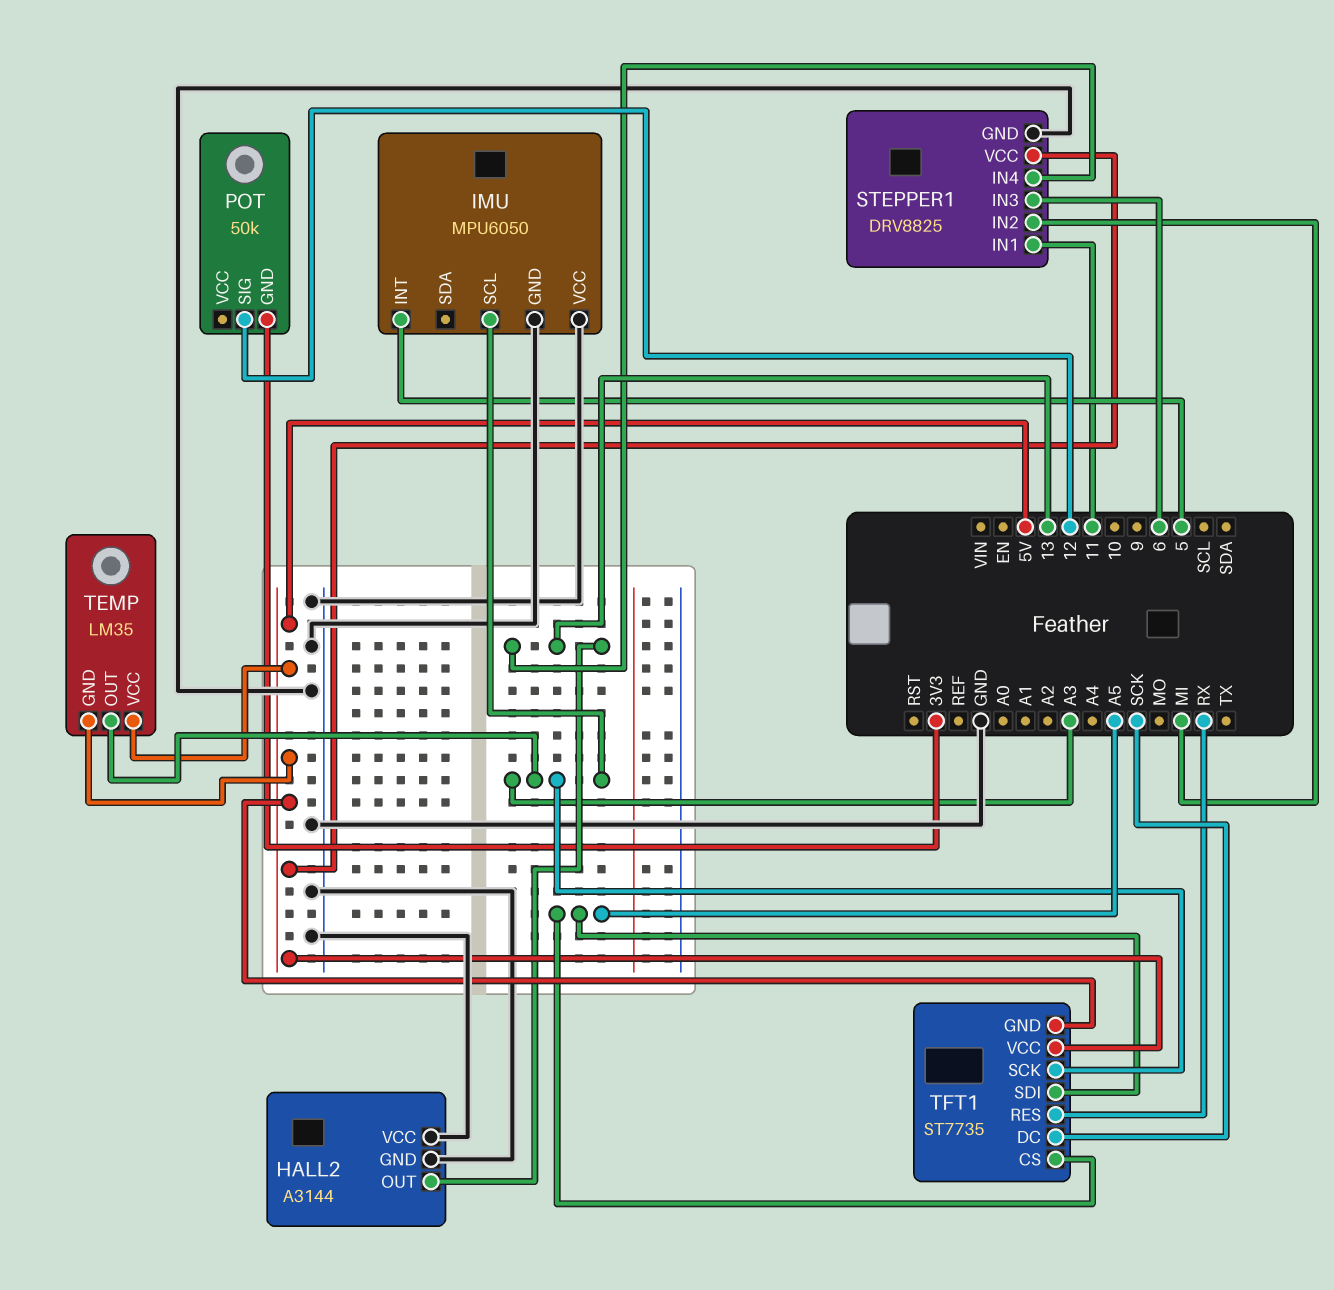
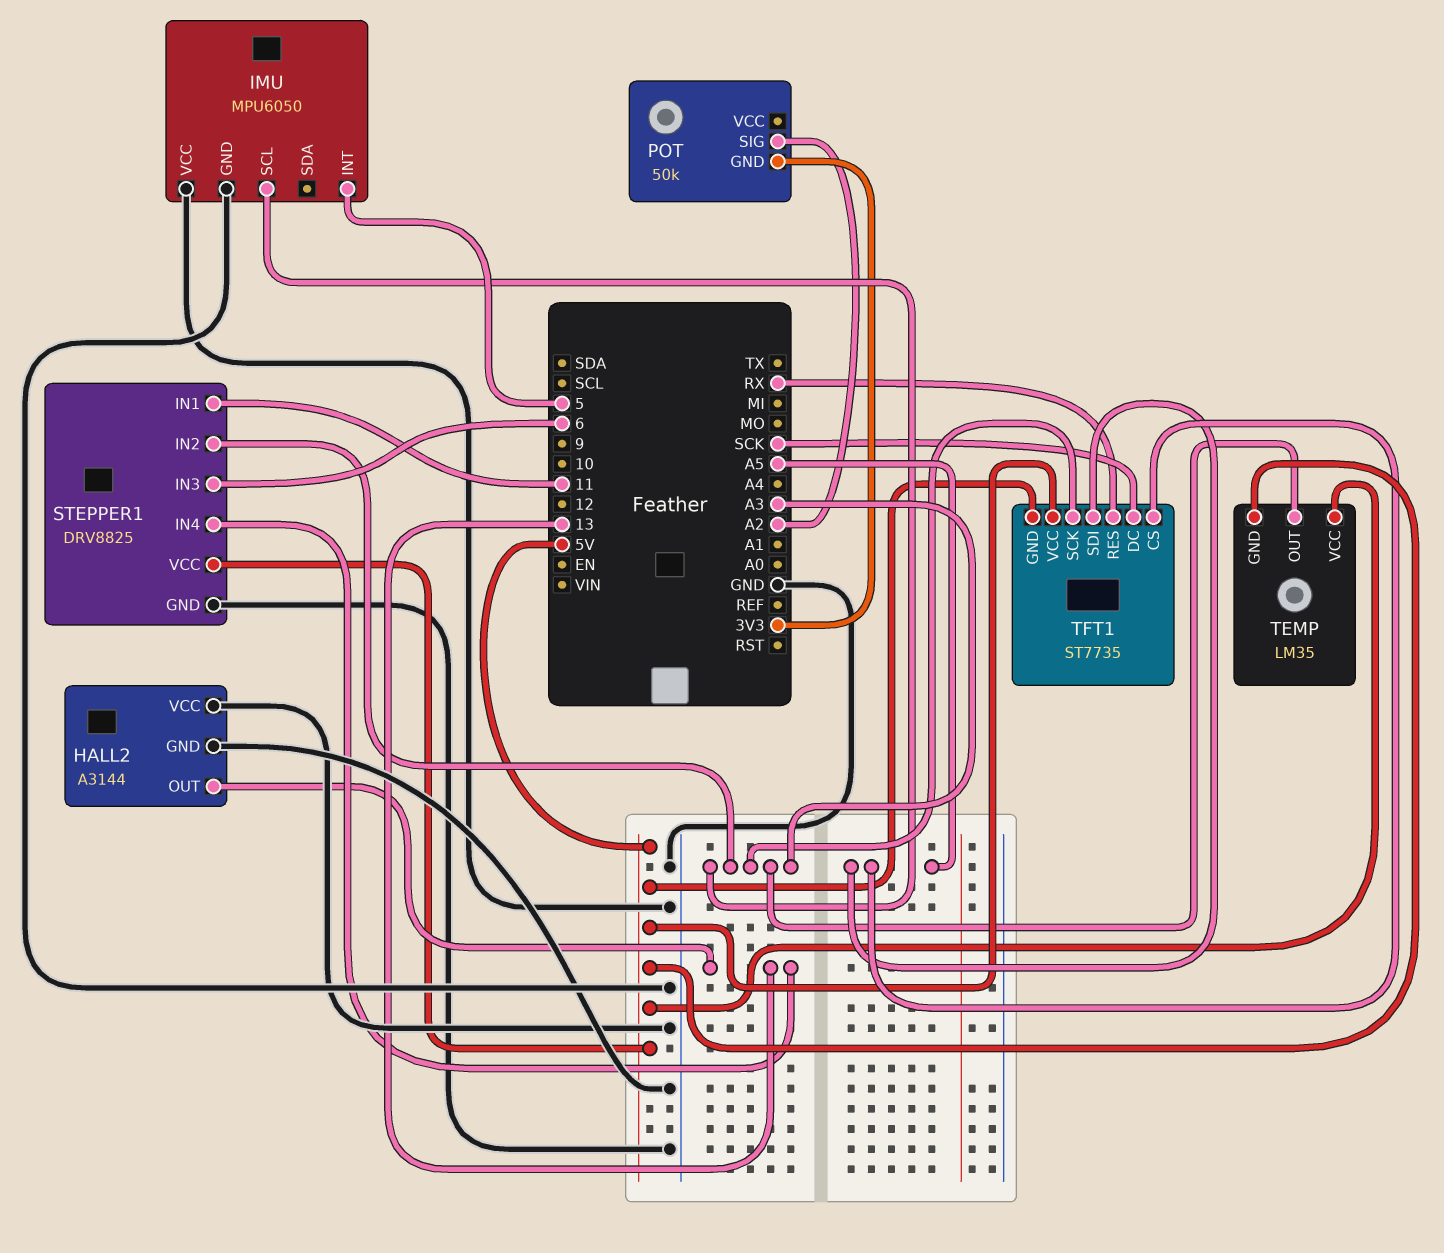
POT pin SIG: 12 -> A2
STEPPER1 pin IN2: MI -> A3

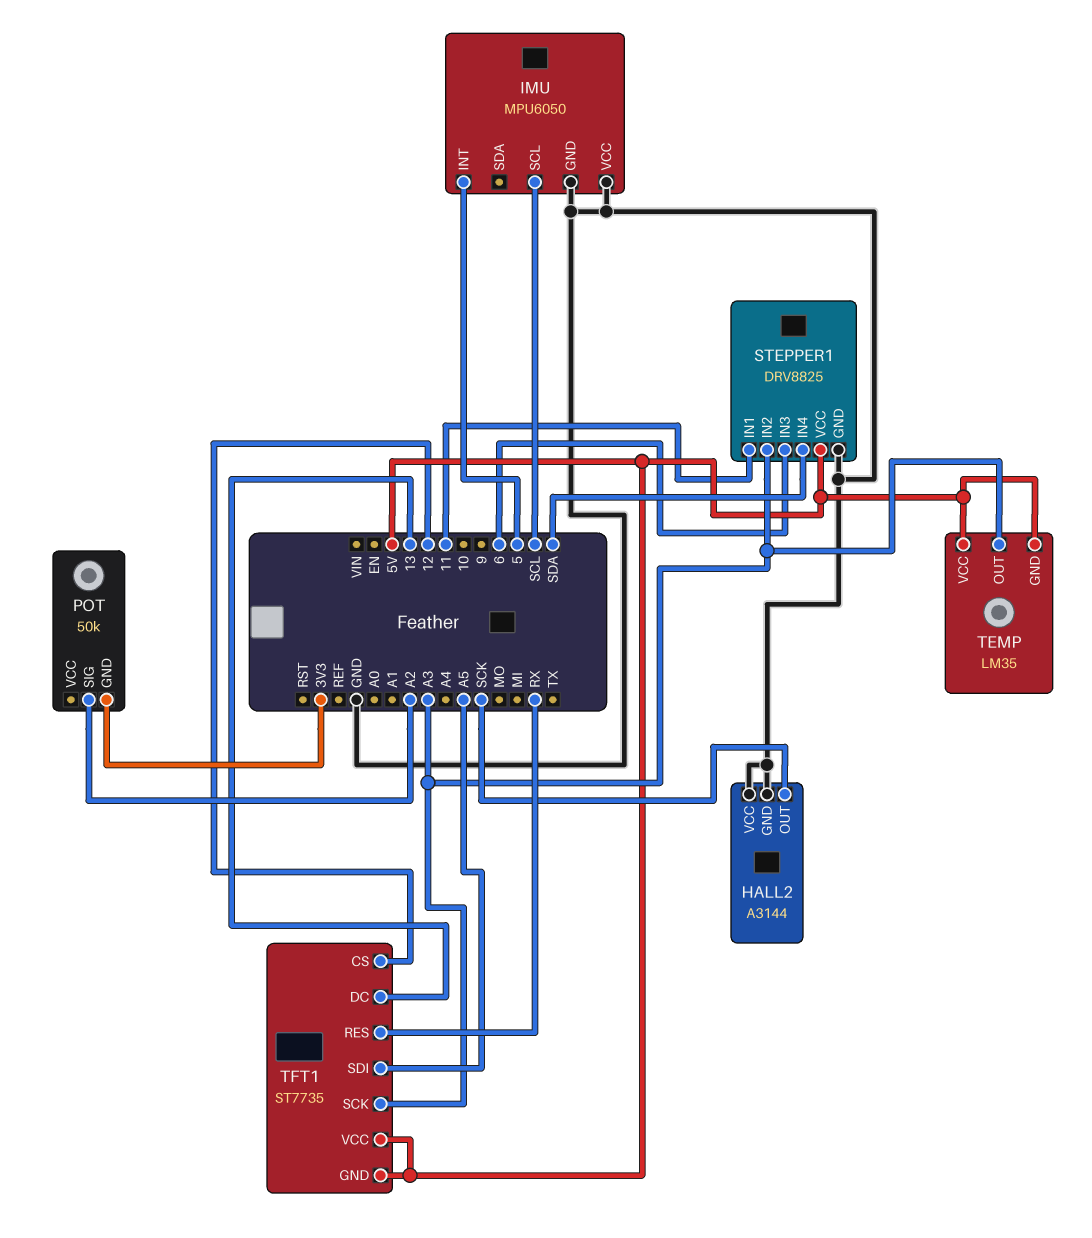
HALL2 pin OUT: 13 -> SCK
IMU pin SCL: A3 -> SCL
STEPPER1 pin IN4: 13 -> SDA
TFT1 pin CS: A5 -> 12
TFT1 pin DC: SCK -> 13

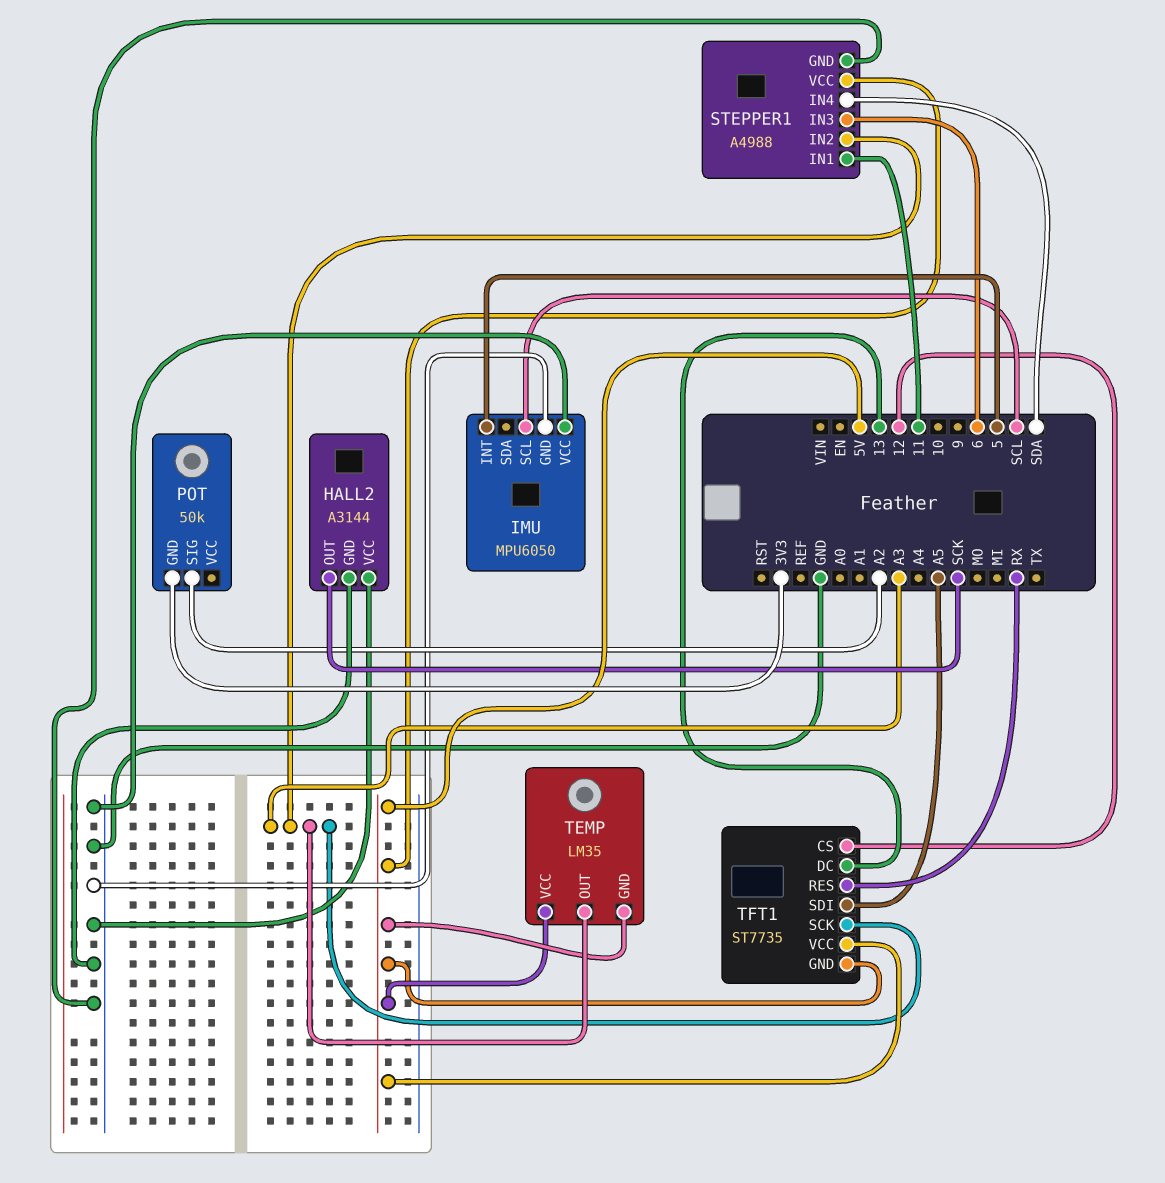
STEPPER1: DRV8825 -> A4988

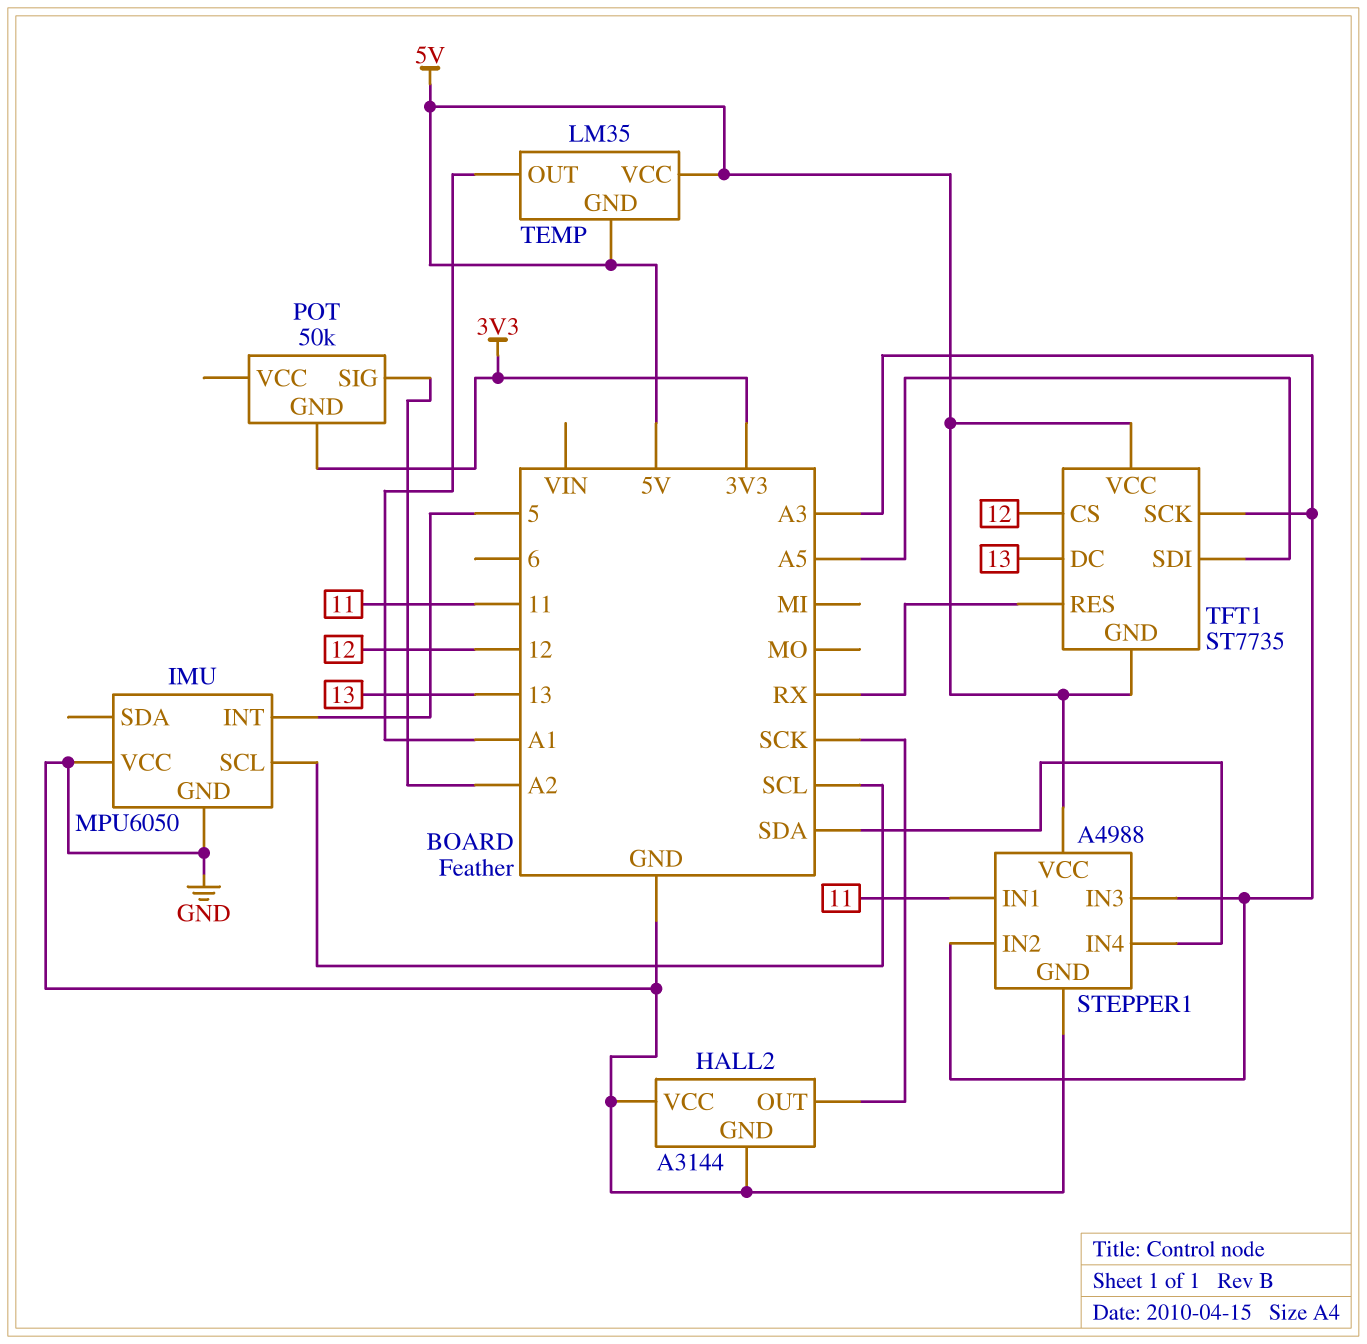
STEPPER1 pin IN3: 6 -> A3
TEMP pin OUT: A3 -> A1

